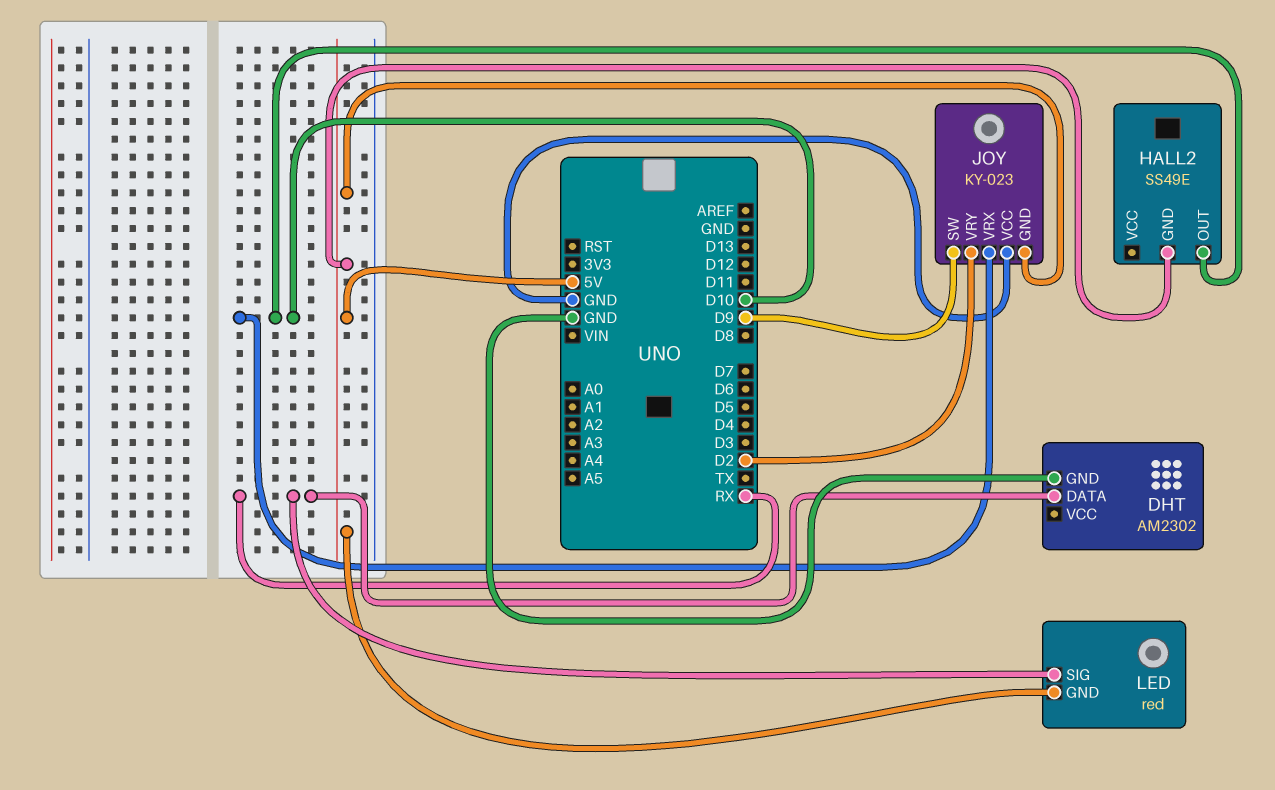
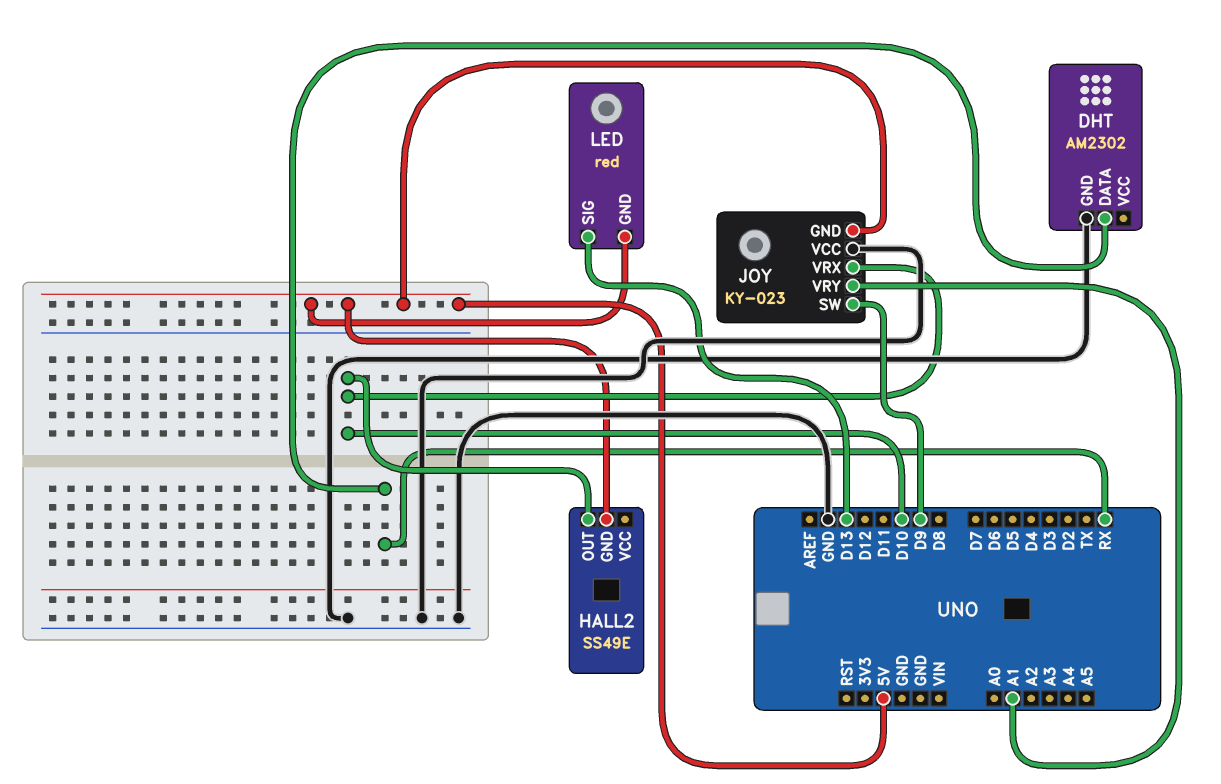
JOY pin VRY: D2 -> A1
LED pin SIG: RX -> D13

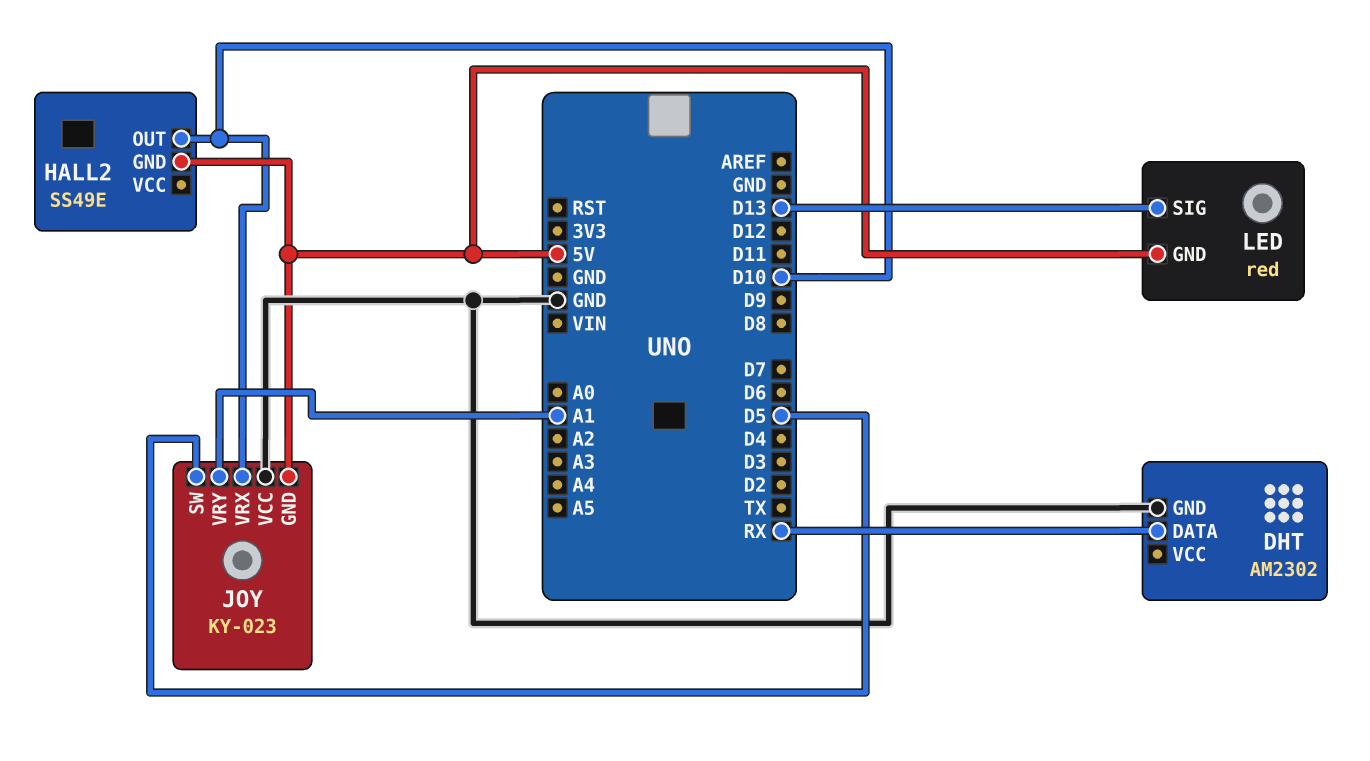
JOY pin SW: D9 -> D5

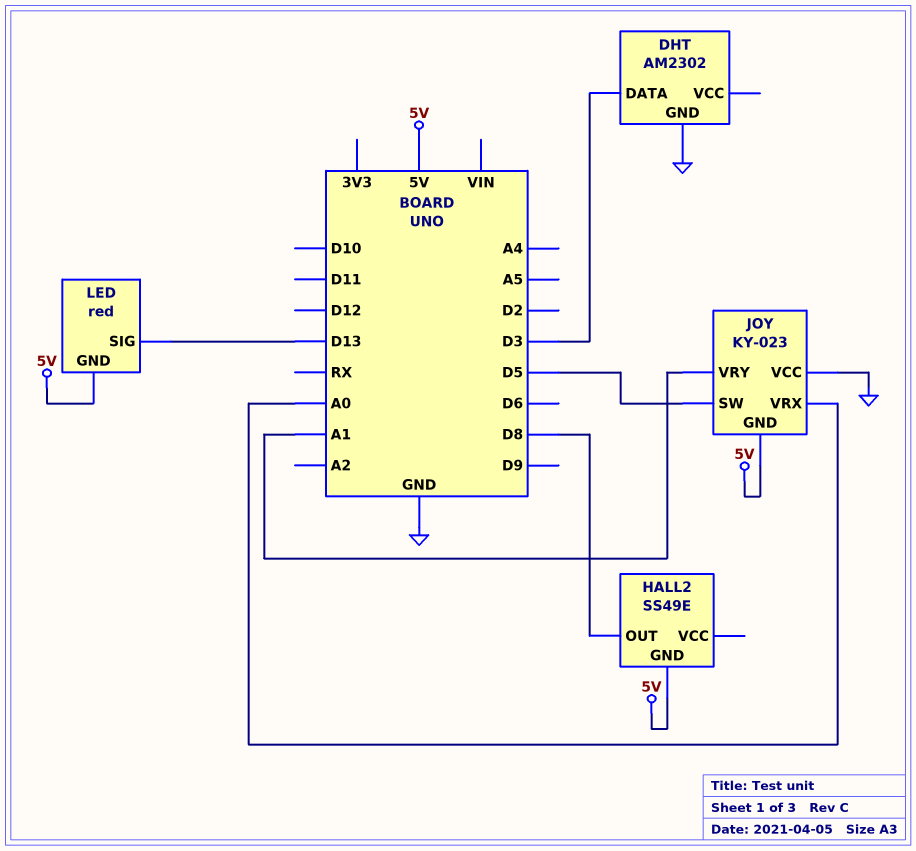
DHT pin DATA: RX -> D3
HALL2 pin OUT: D10 -> D8
JOY pin VRX: D10 -> A0

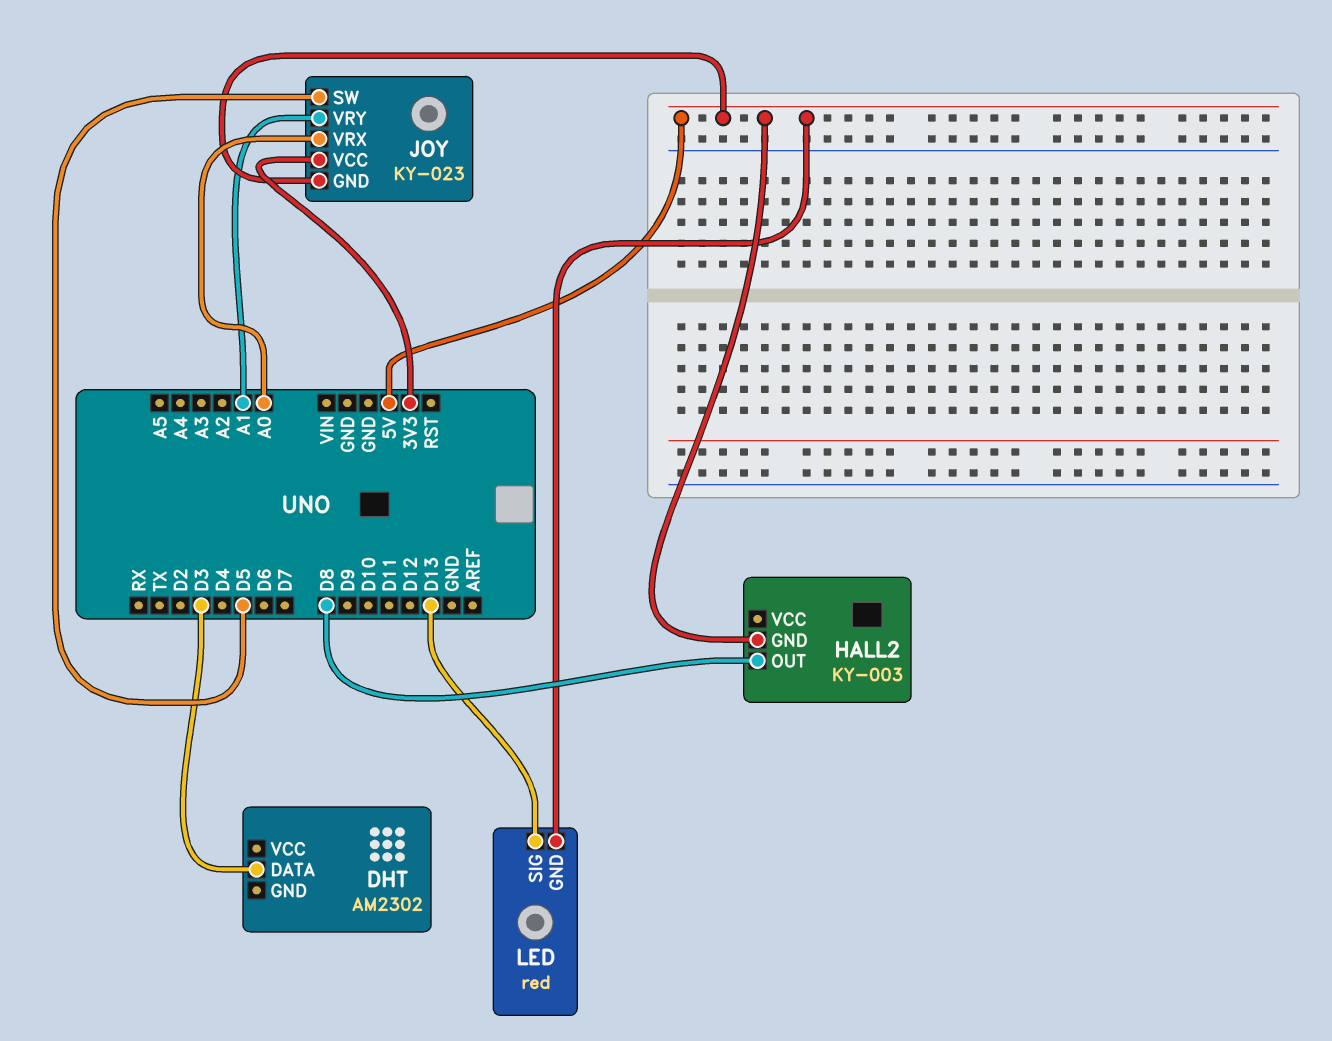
DHT pin GND: GND -> none
HALL2: SS49E -> KY-003
JOY pin VCC: GND -> 3V3

